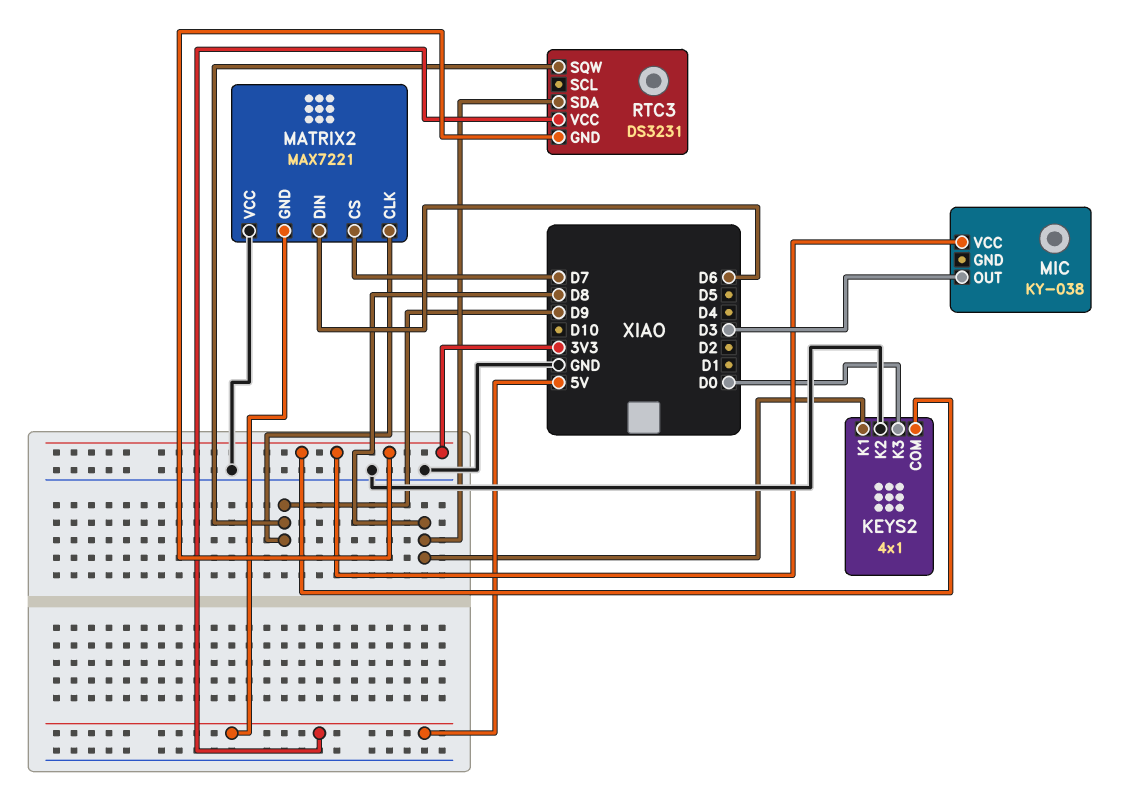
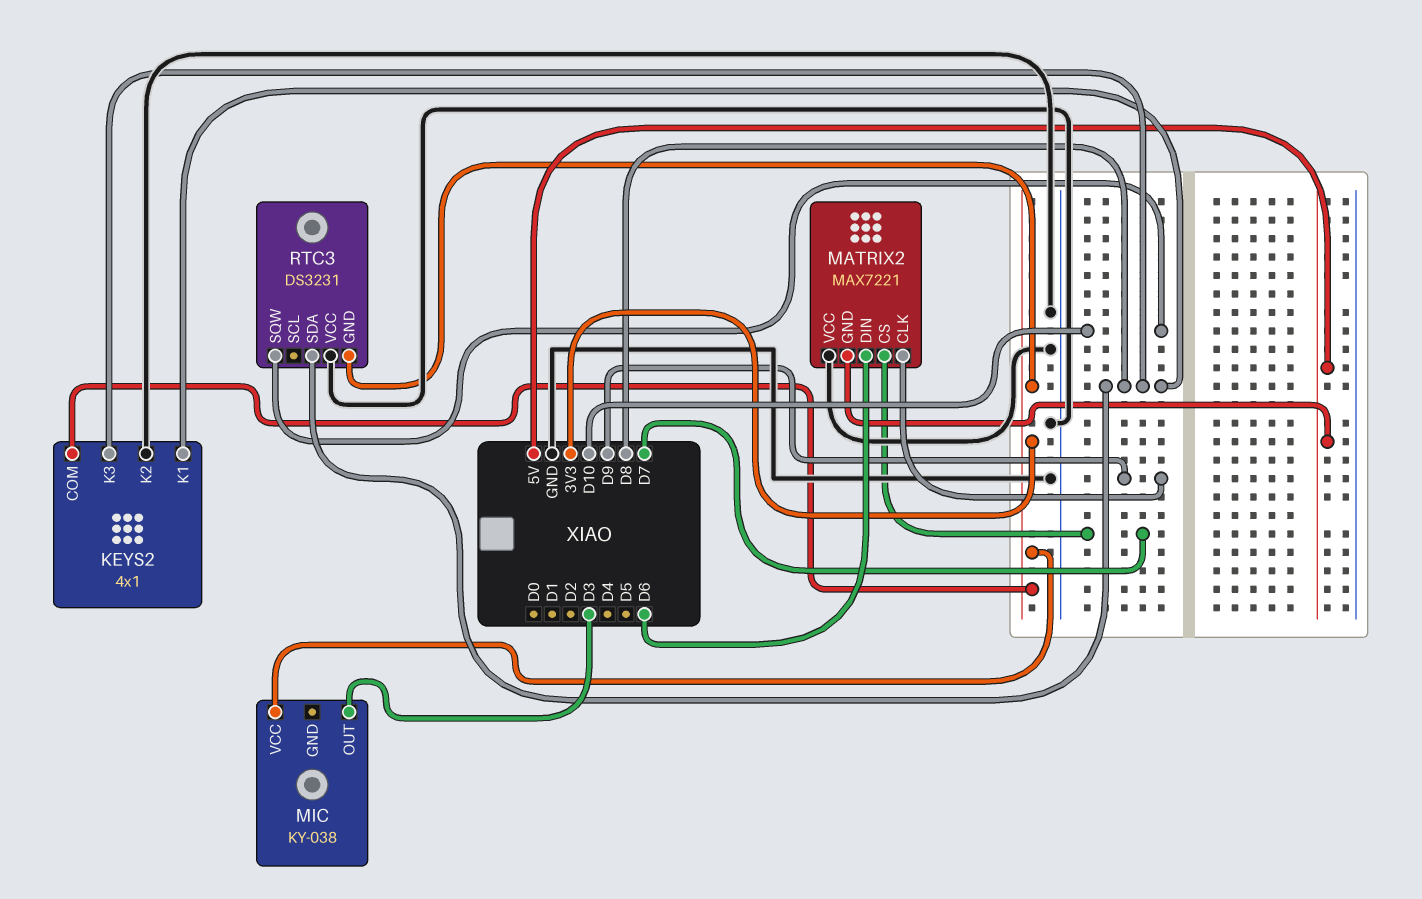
KEYS2 pin K3: D0 -> D8
RTC3 pin SQW: D9 -> D10
RTC3 pin VCC: 5V -> GND

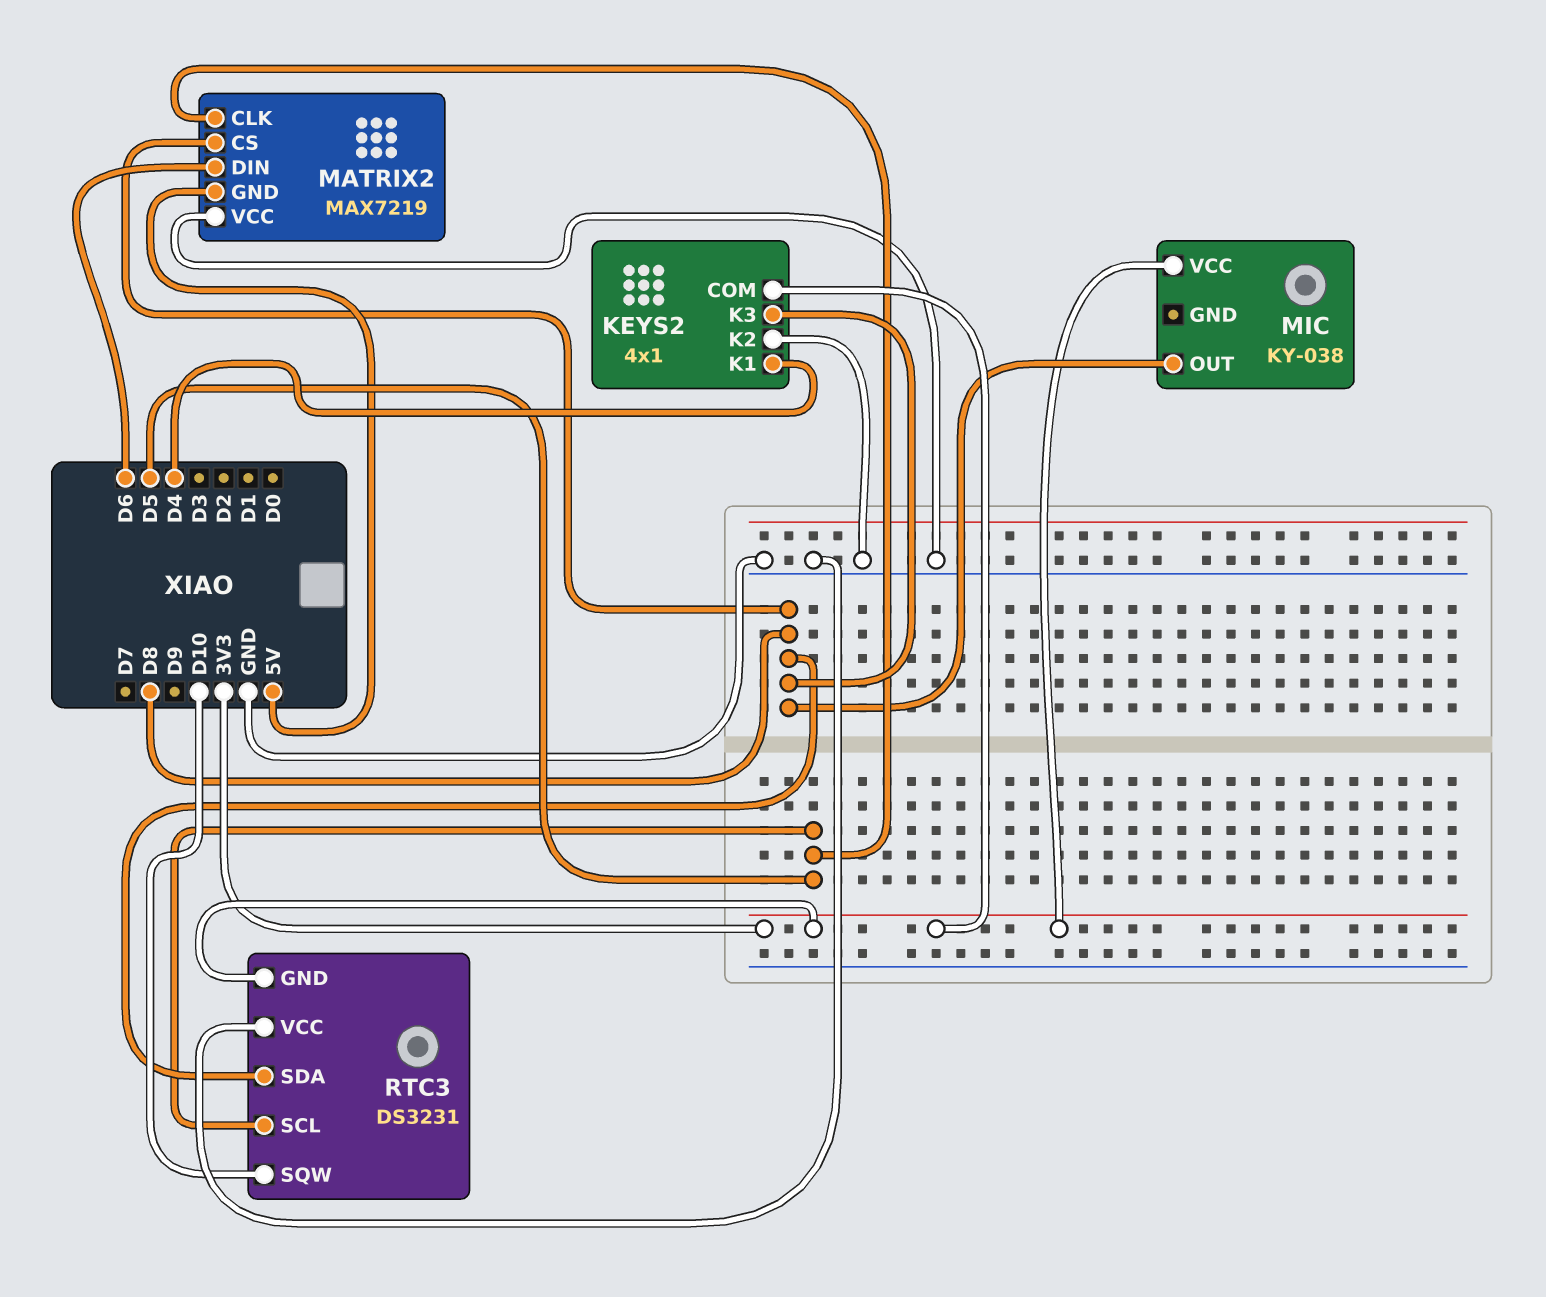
KEYS2 pin K1: D8 -> D4
MATRIX2: MAX7221 -> MAX7219
MATRIX2 pin CLK: D9 -> D5
MATRIX2 pin CS: D7 -> D8
MIC pin OUT: D3 -> D8
RTC3 pin SCL: none -> D5

